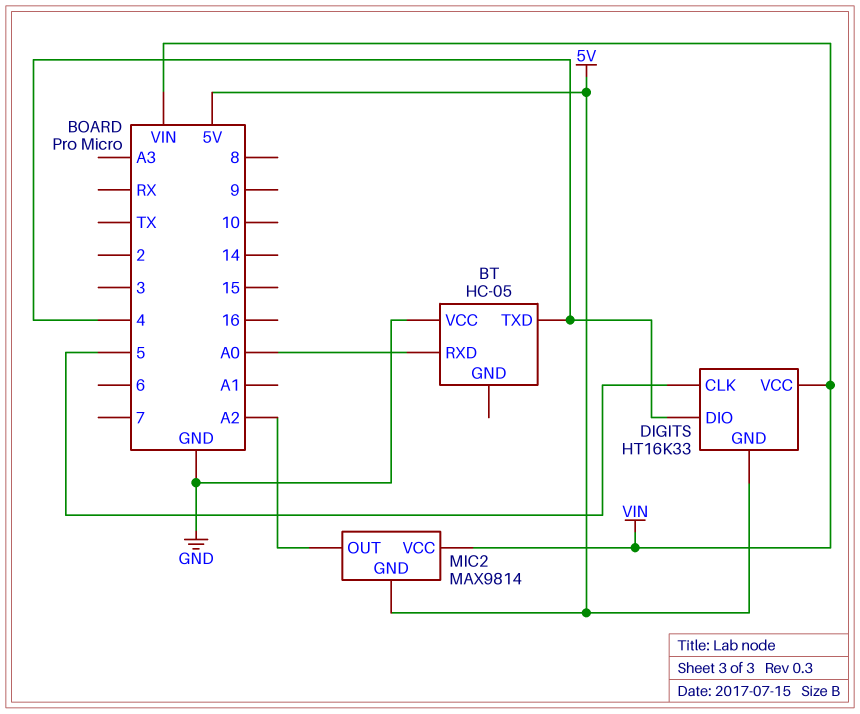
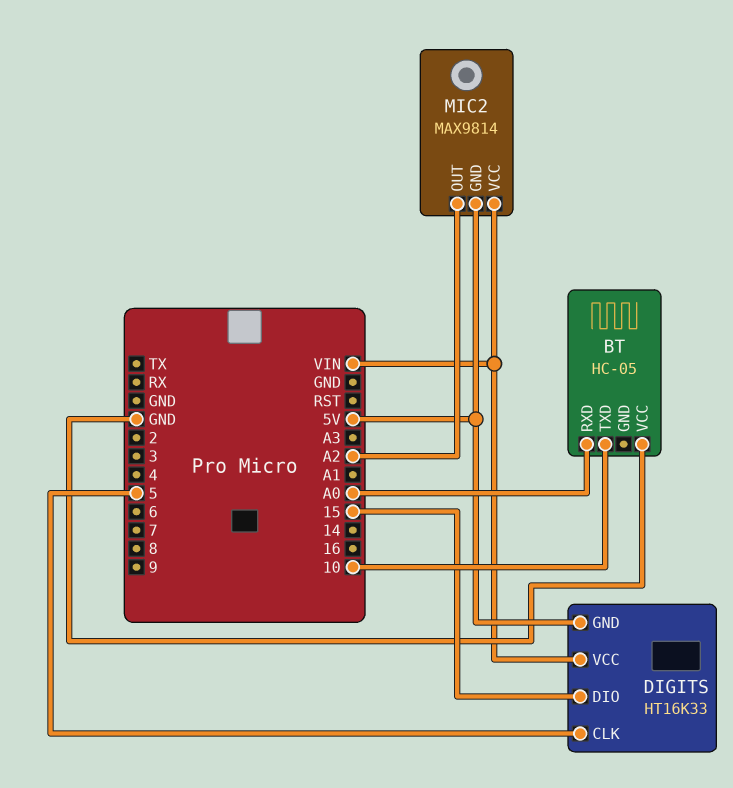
BT pin TXD: 4 -> 10
DIGITS pin DIO: 4 -> 15

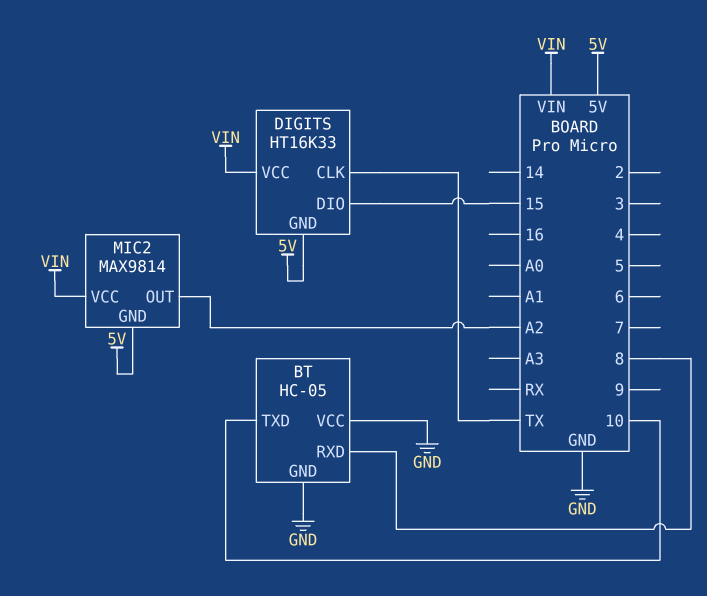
BT pin GND: none -> GND
BT pin RXD: A0 -> 8
DIGITS pin CLK: 5 -> TX

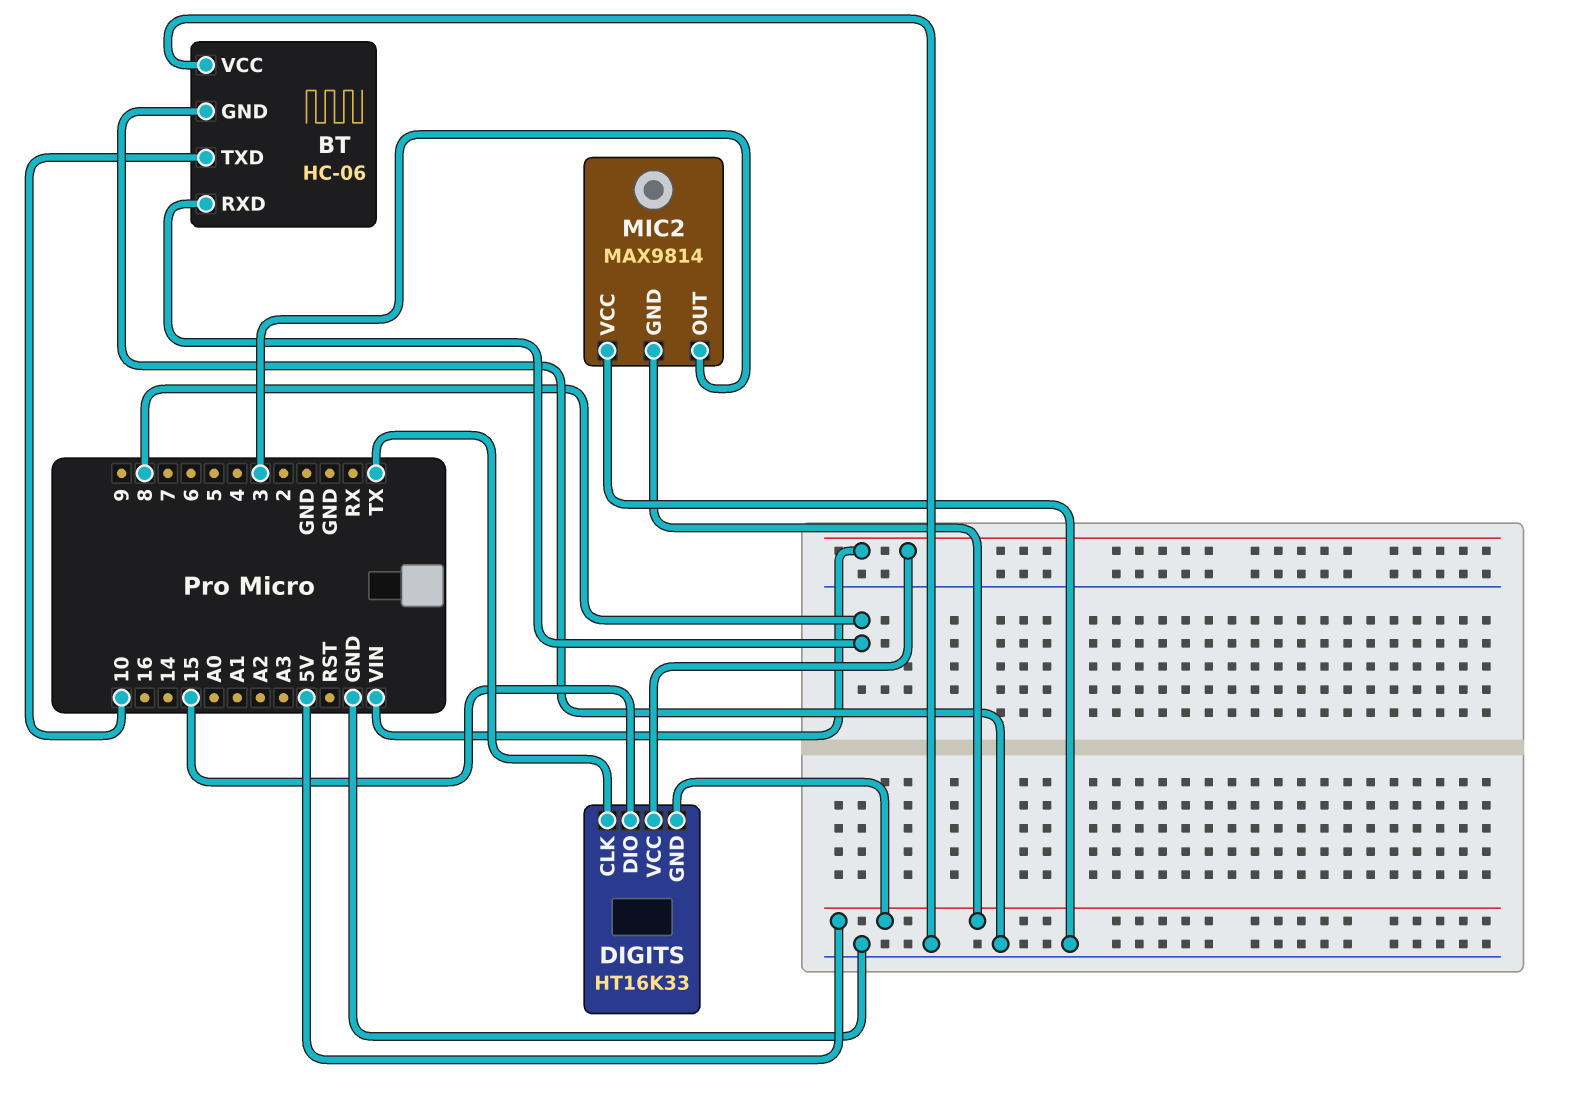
BT: HC-05 -> HC-06
MIC2 pin OUT: A2 -> 3
MIC2 pin VCC: VIN -> GND

